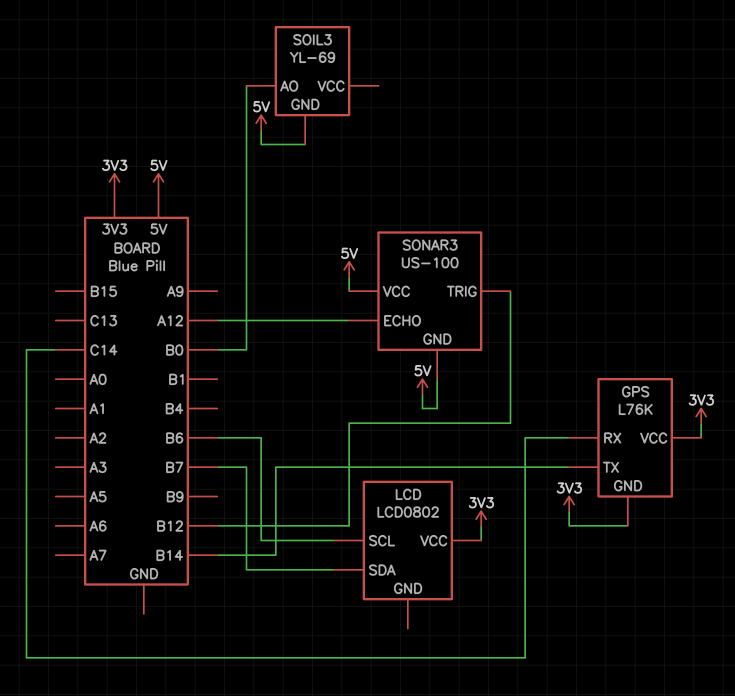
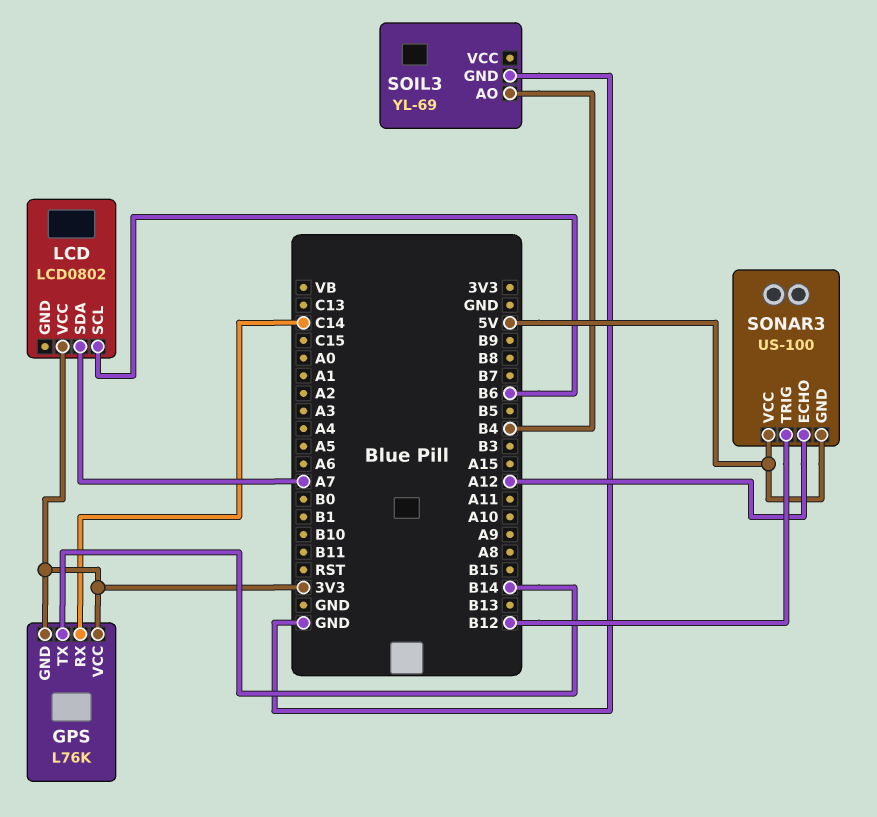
LCD pin SDA: B7 -> A7
SOIL3 pin AO: B0 -> B4
SOIL3 pin GND: 5V -> GND

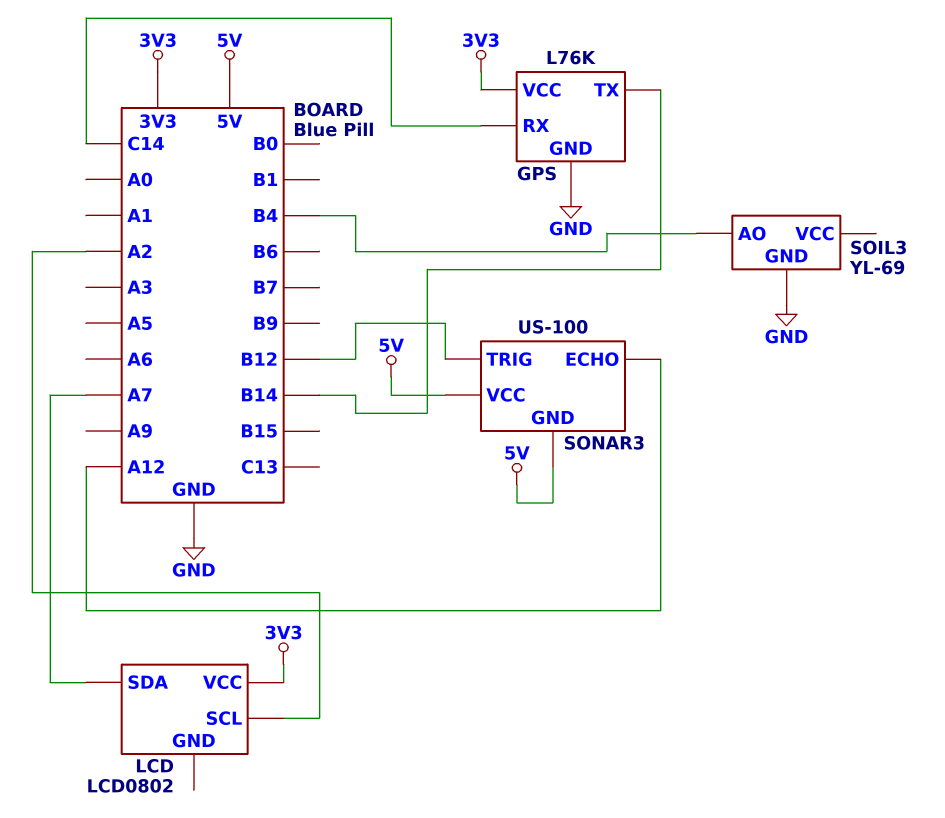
GPS pin GND: 3V3 -> GND
LCD pin SCL: B6 -> A2

